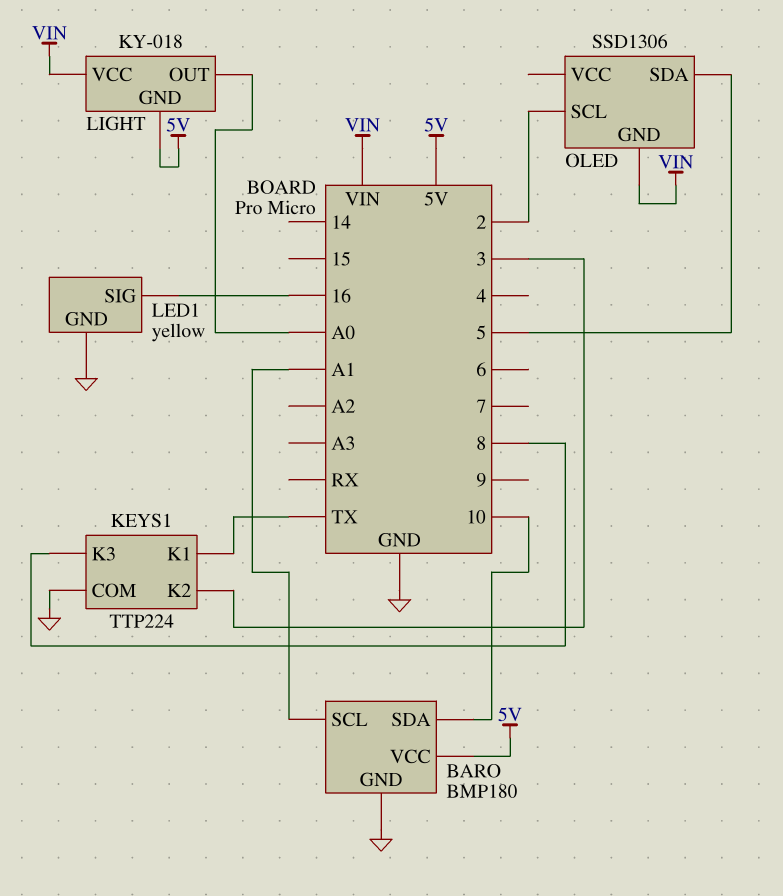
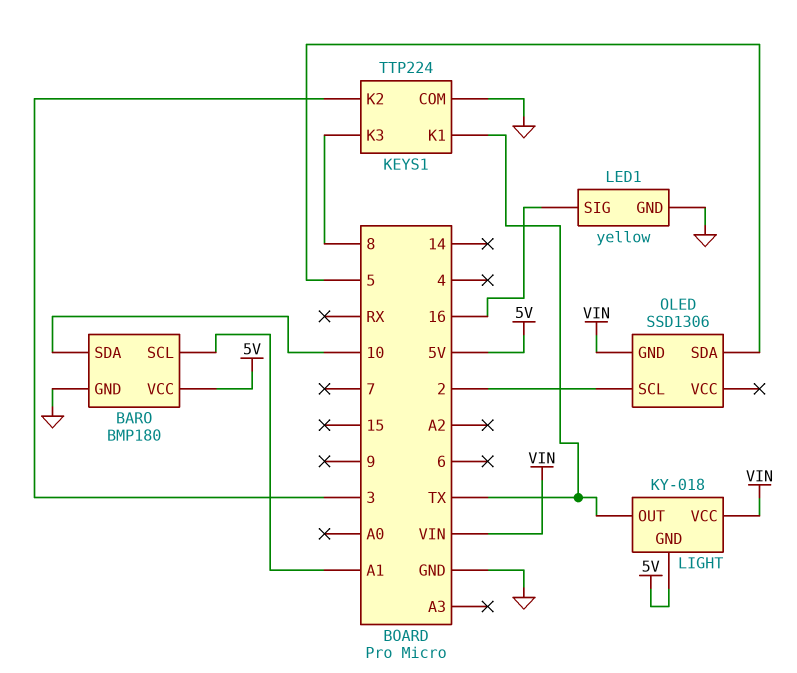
LIGHT pin OUT: A0 -> TX

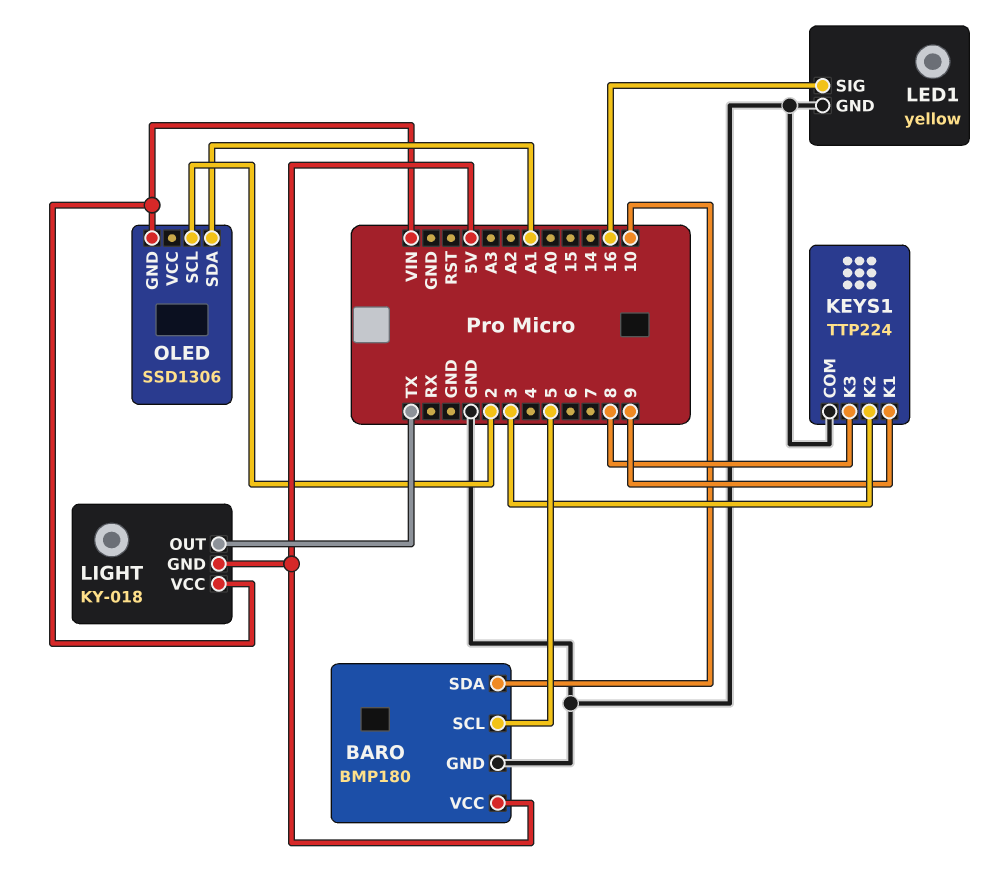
BARO pin SCL: A1 -> 5
KEYS1 pin K1: TX -> 9
OLED pin SDA: 5 -> A1

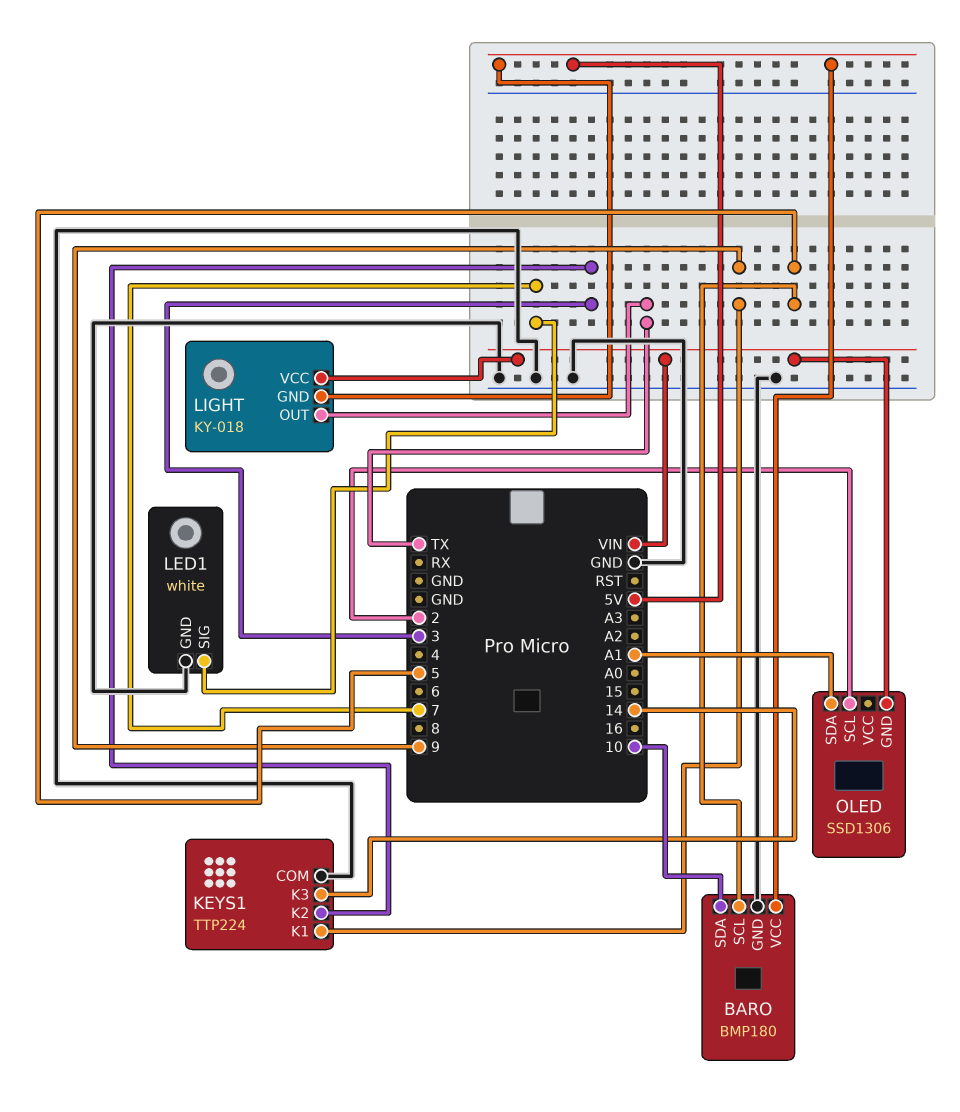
KEYS1 pin K3: 8 -> 14
LED1: yellow -> white
LED1 pin SIG: 16 -> 7

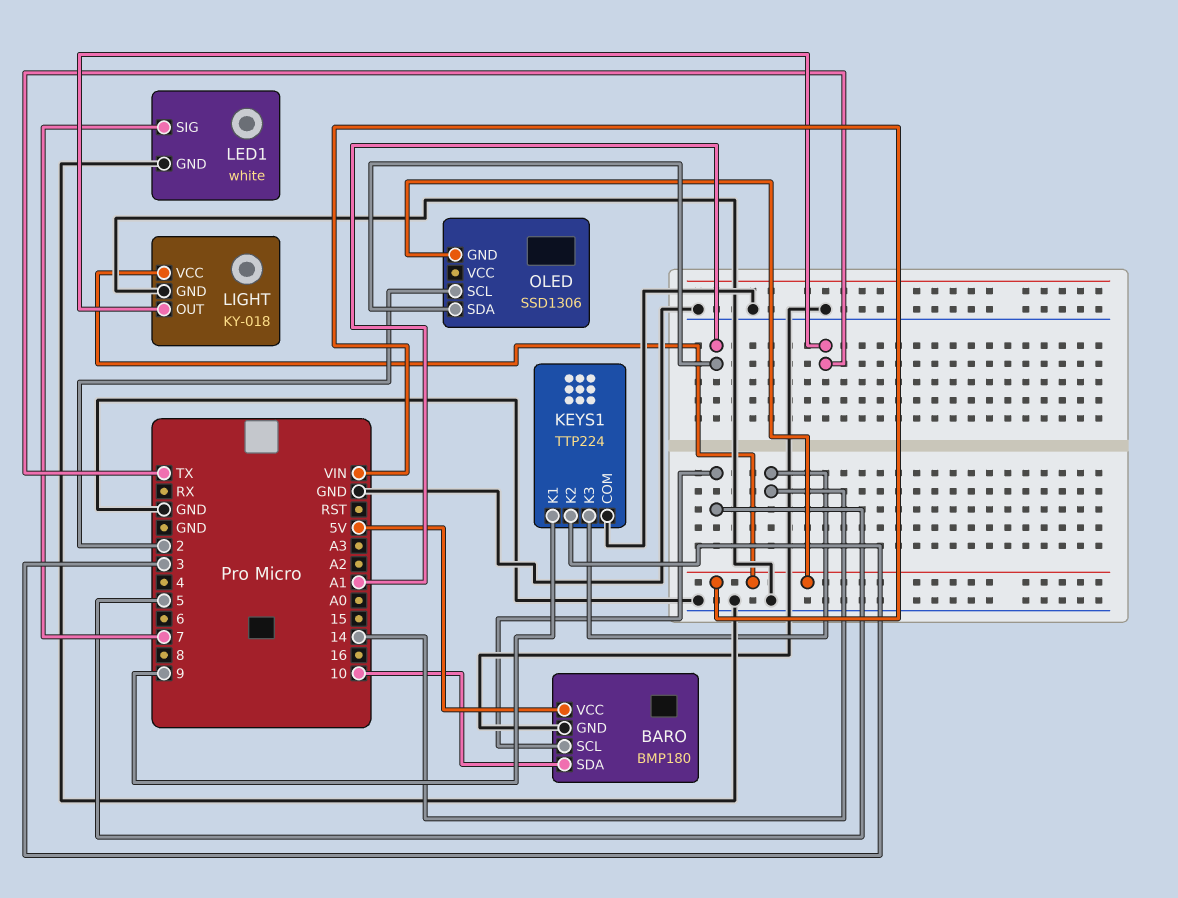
LIGHT pin GND: 5V -> GND

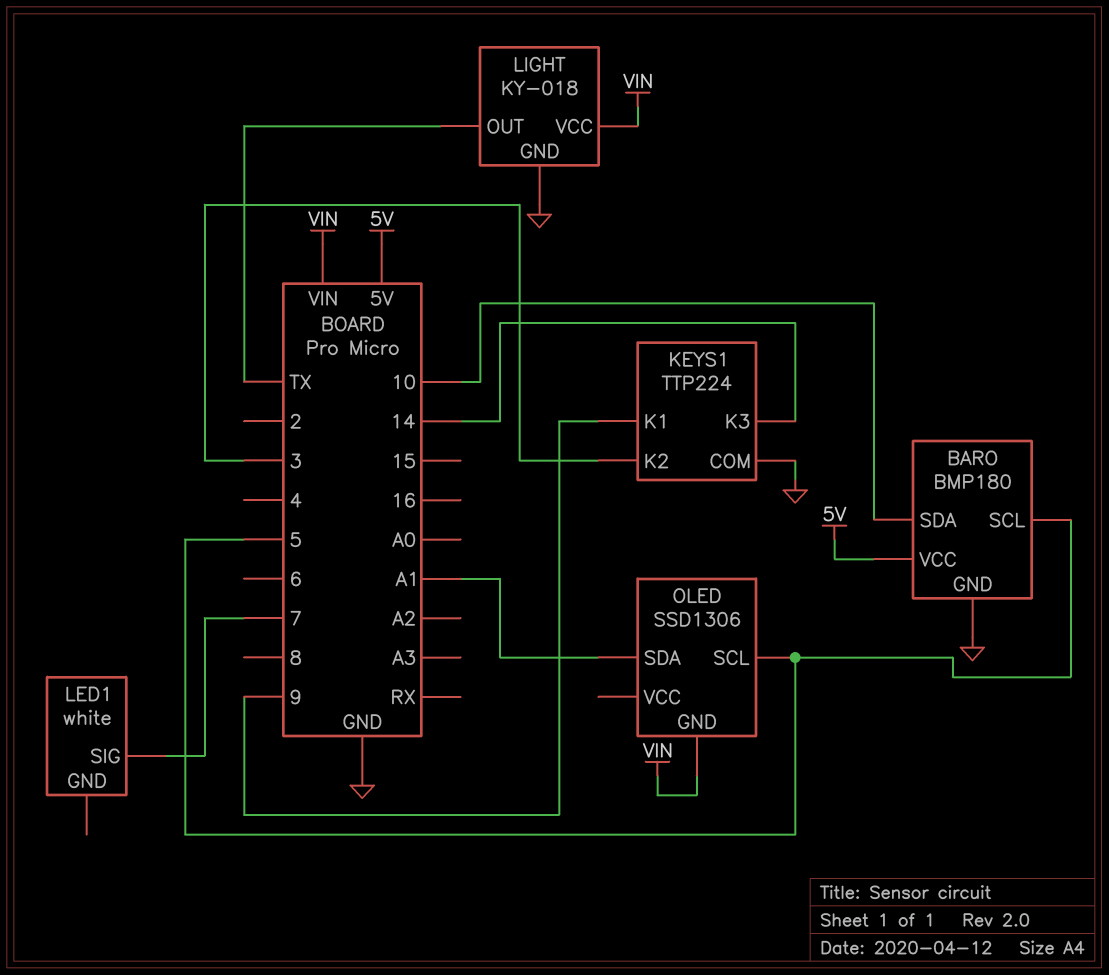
LED1 pin GND: GND -> none
OLED pin SCL: 2 -> 5

